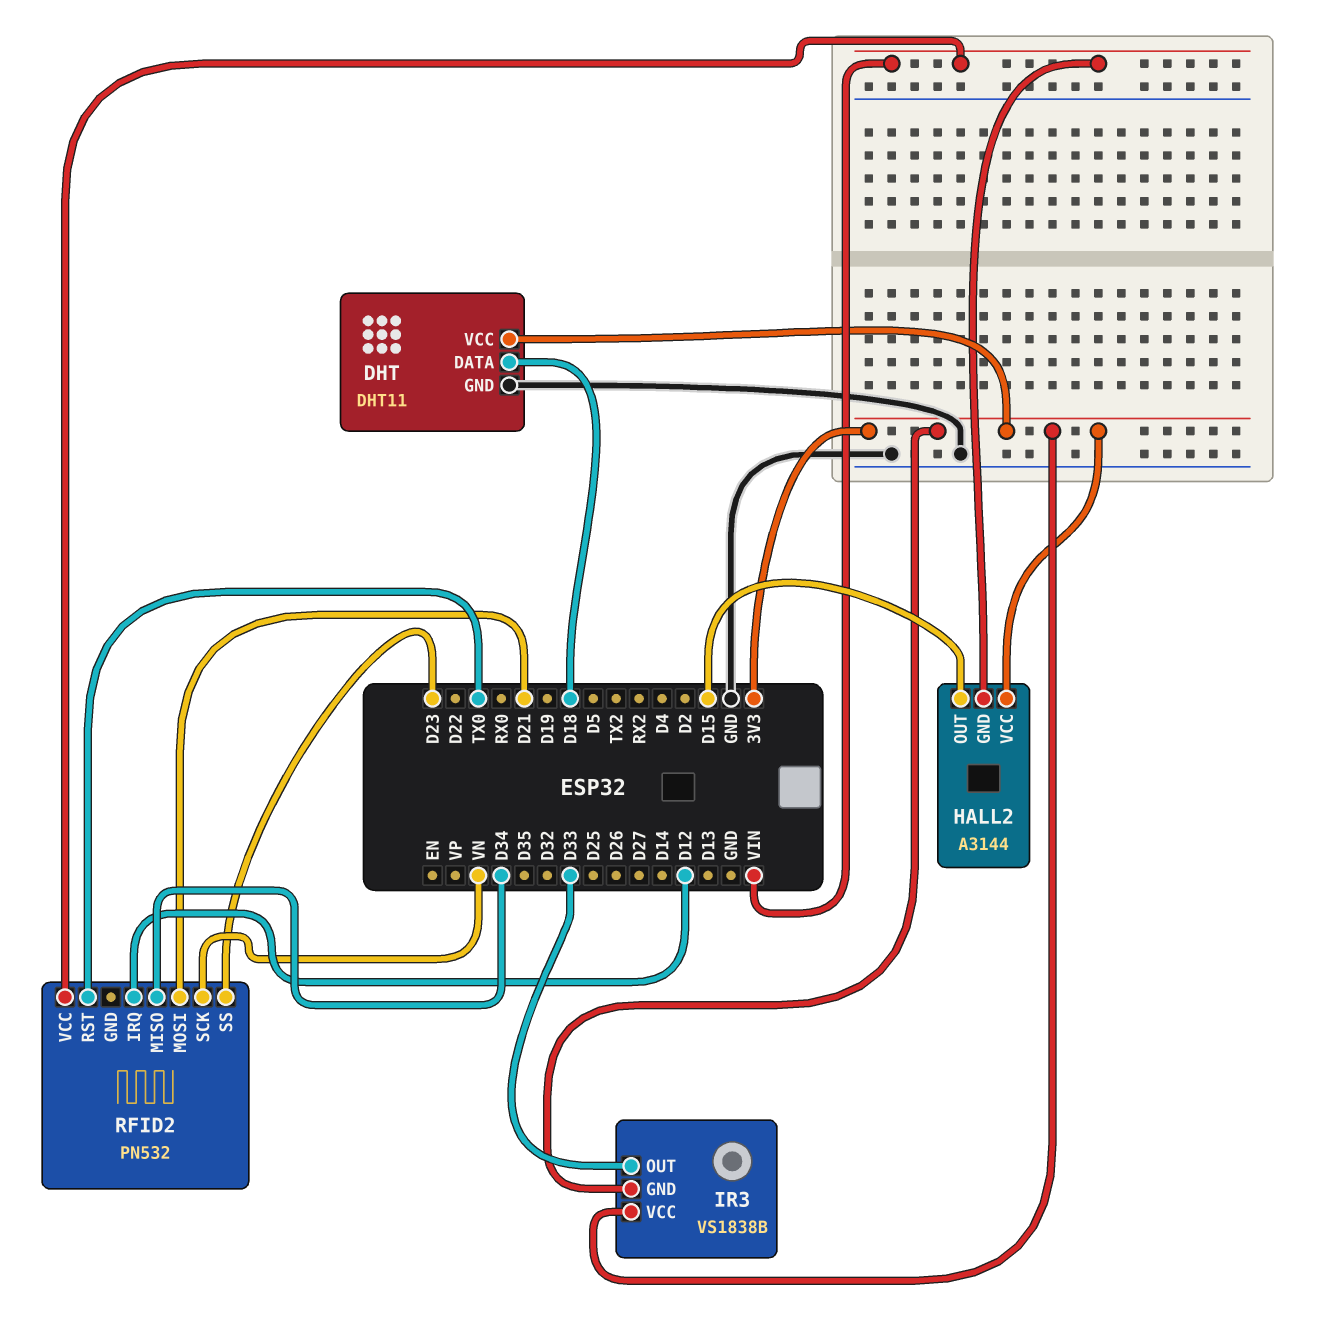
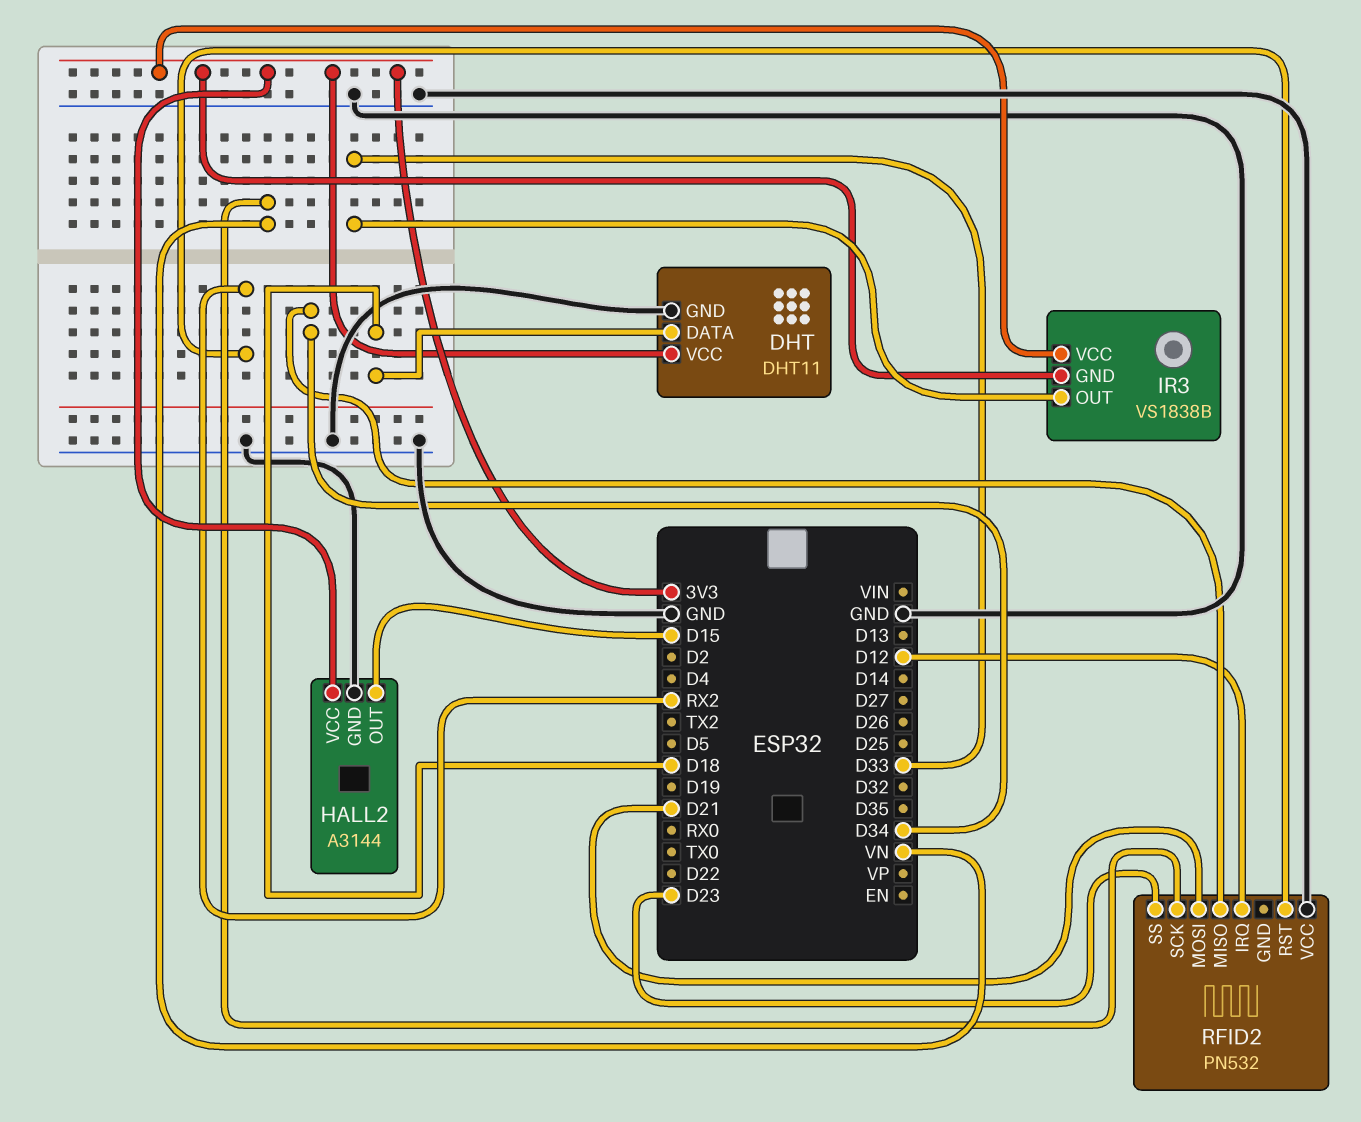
HALL2 pin GND: VIN -> GND
RFID2 pin RST: TX0 -> RX2
RFID2 pin VCC: VIN -> GND

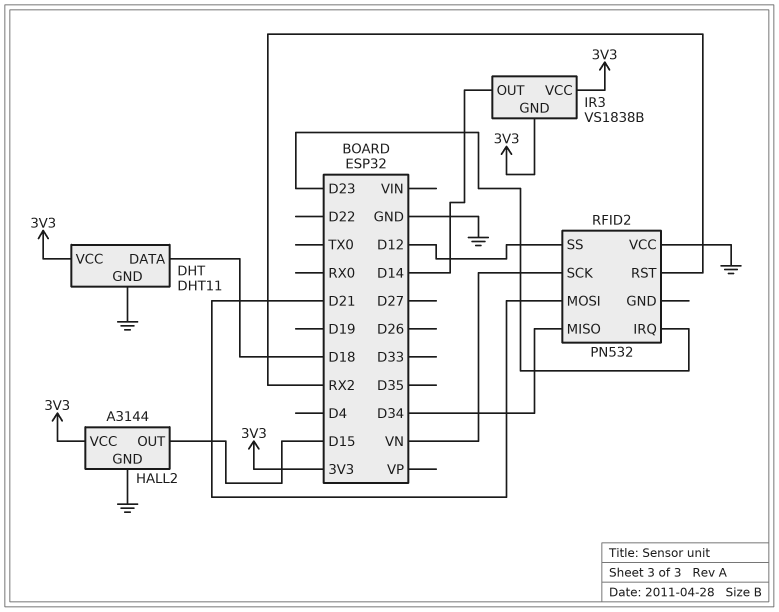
IR3 pin OUT: D33 -> D14
RFID2 pin IRQ: D12 -> D23
RFID2 pin SS: D23 -> D12

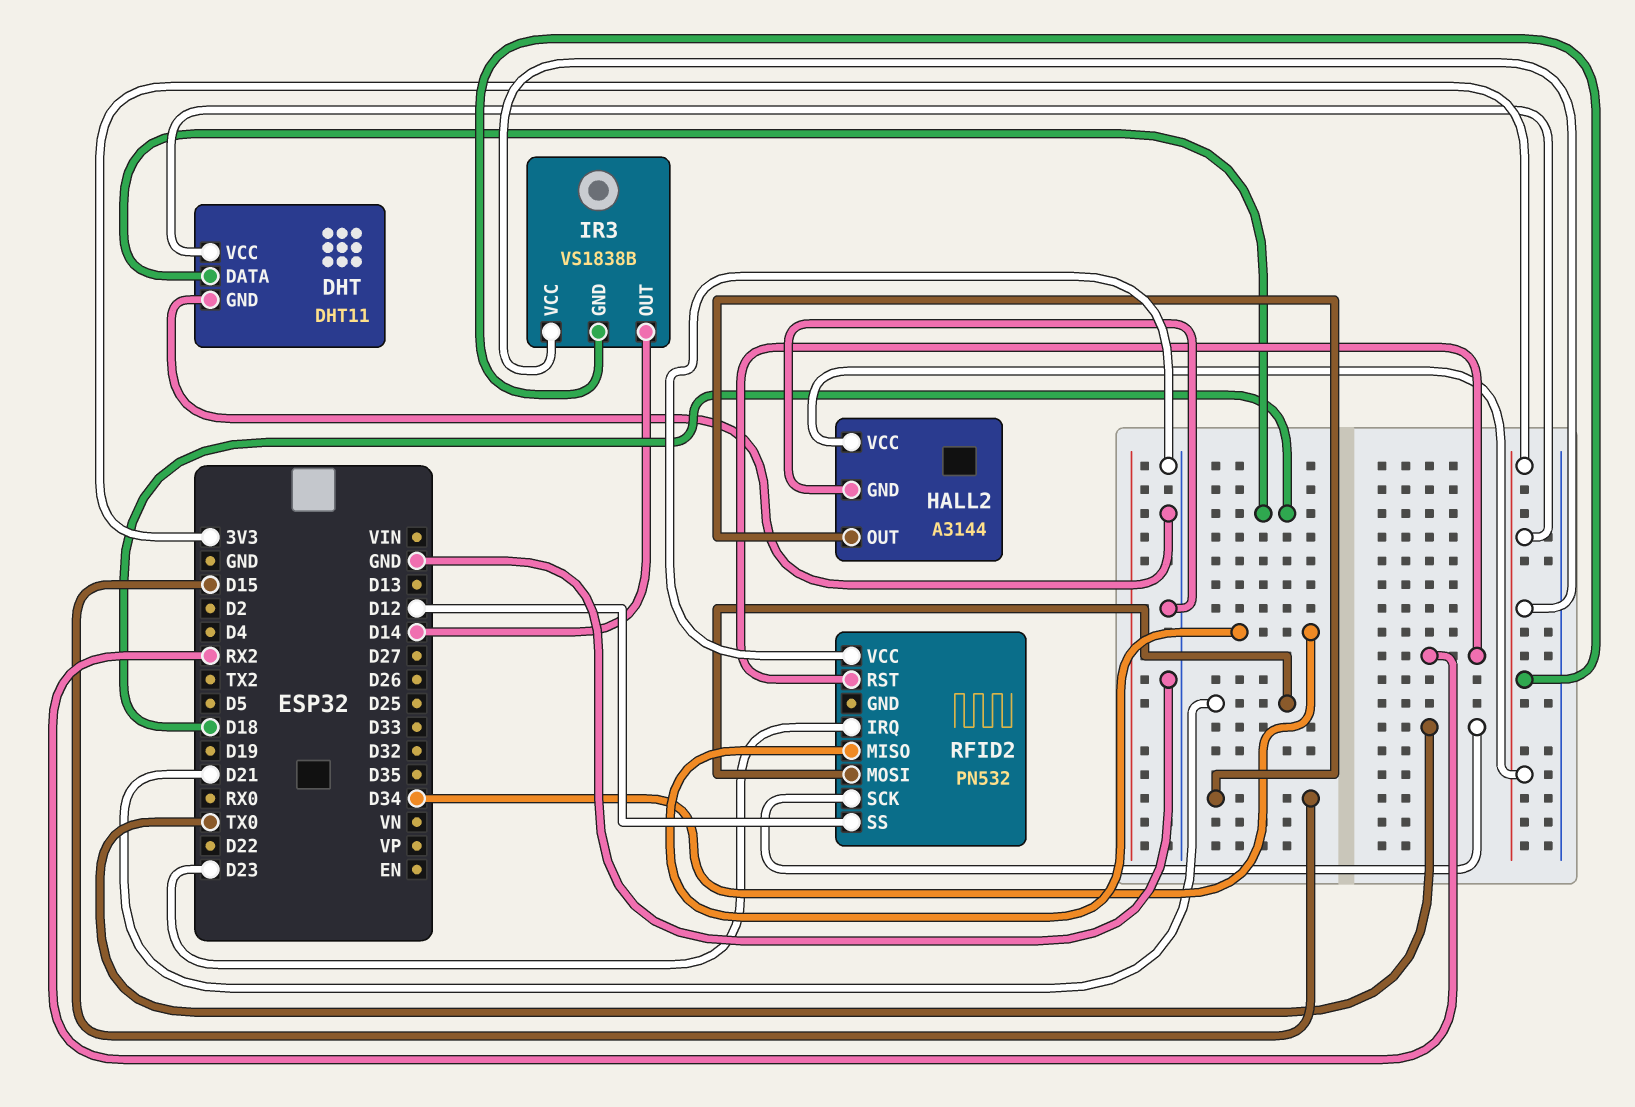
RFID2 pin SCK: VN -> TX0

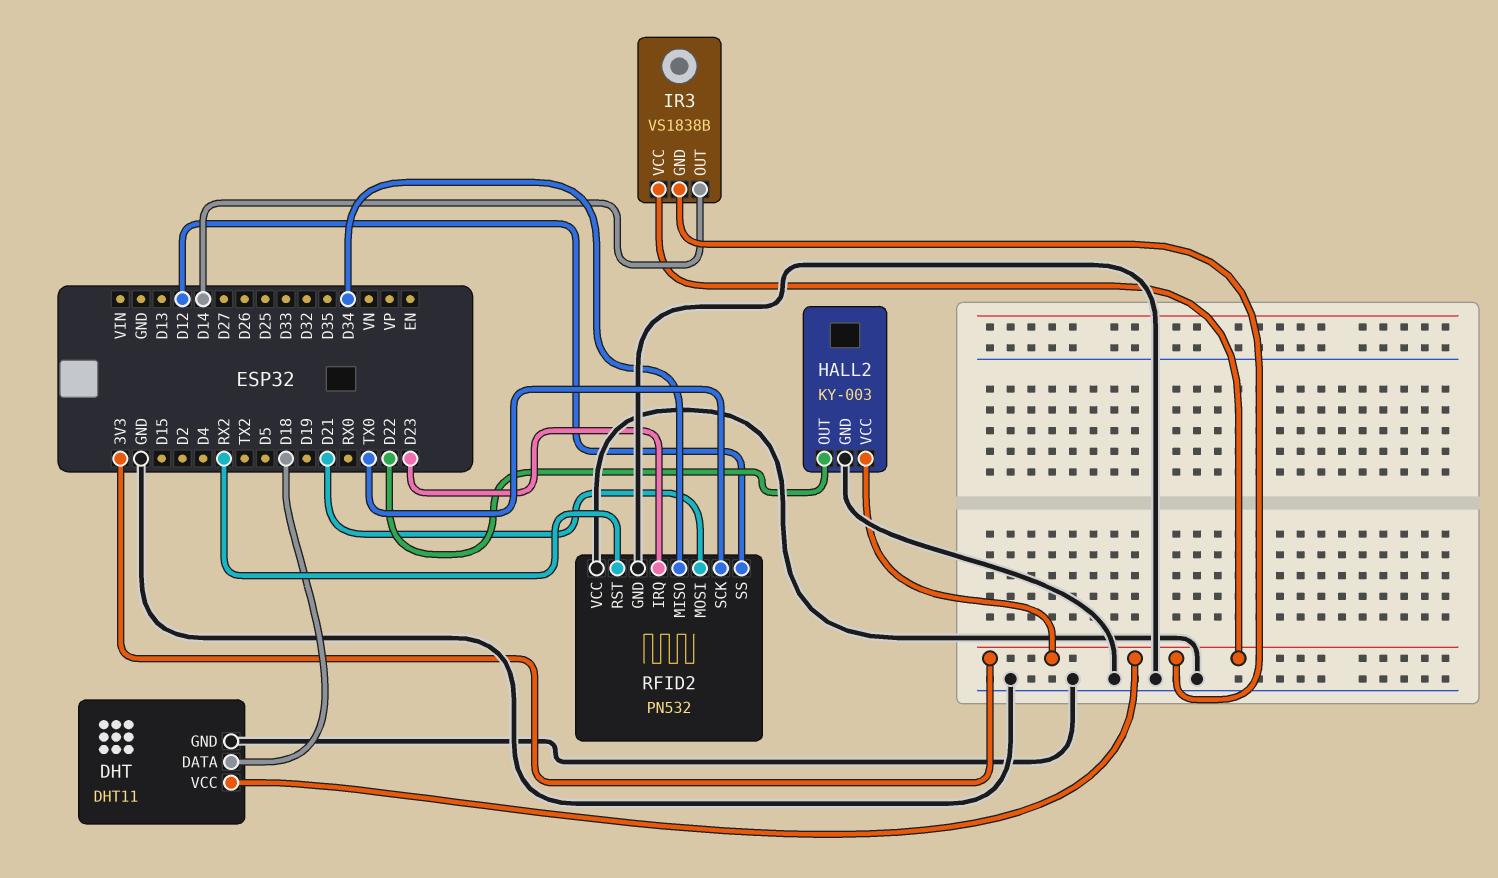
HALL2: A3144 -> KY-003
HALL2 pin OUT: D15 -> D22
RFID2 pin GND: none -> GND

